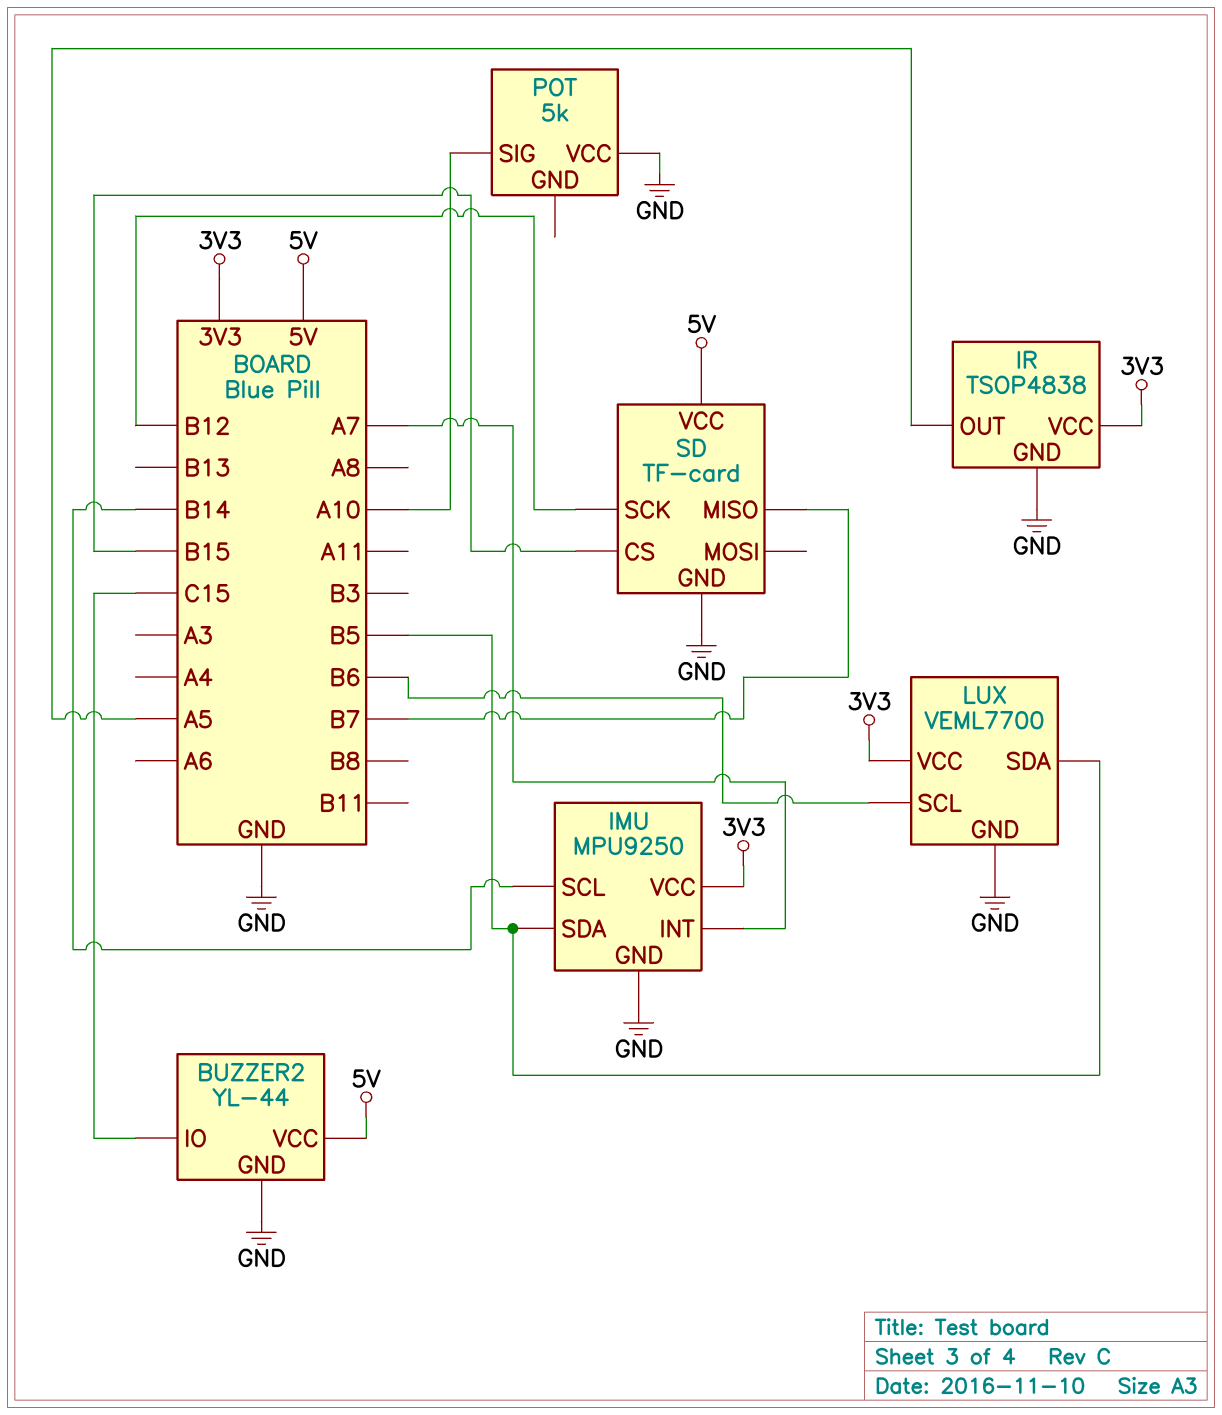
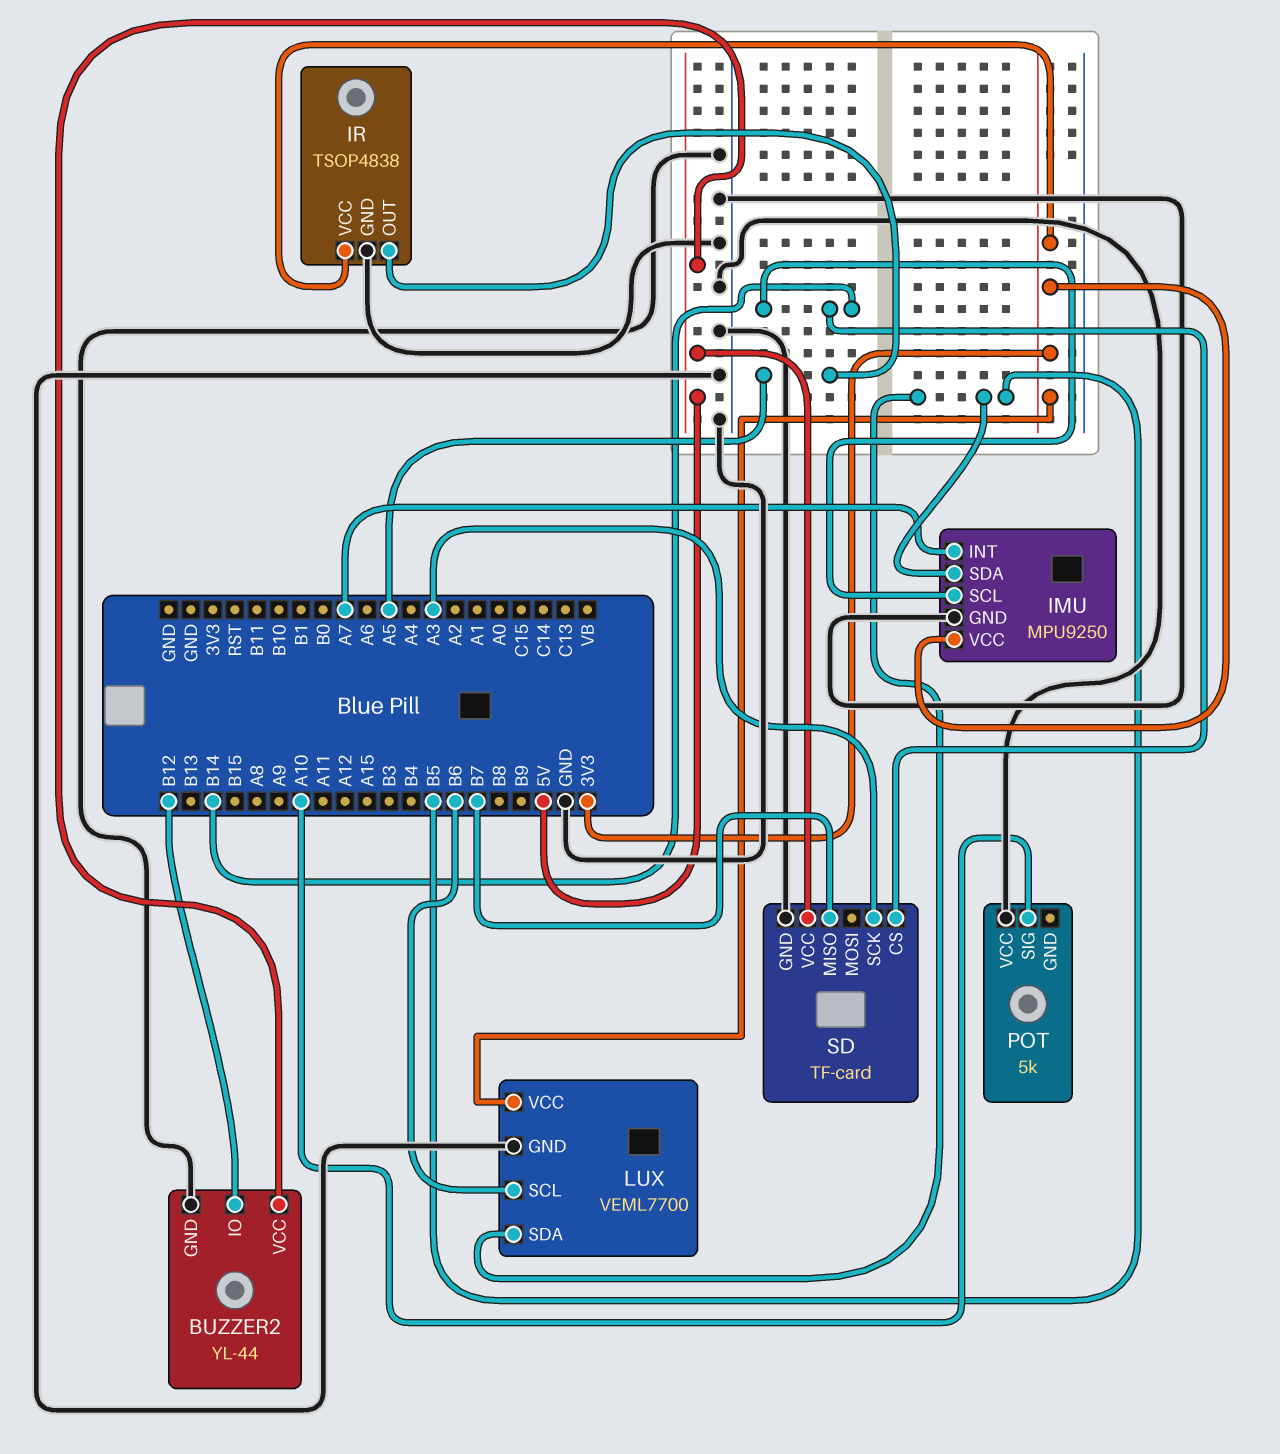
BUZZER2 pin IO: C15 -> B12
SD pin CS: B15 -> B14
SD pin SCK: B12 -> A3

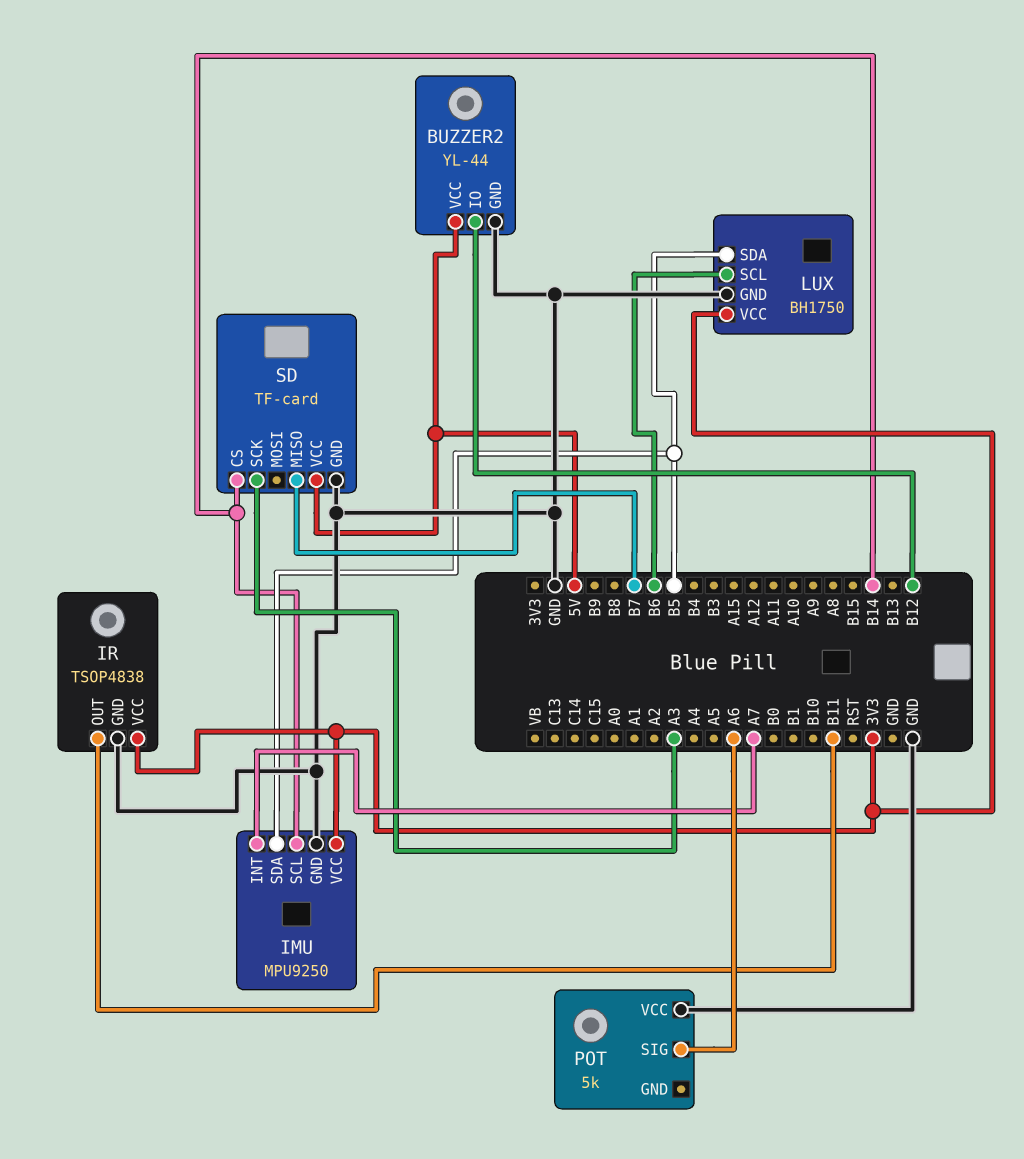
IR pin OUT: A5 -> B11
LUX: VEML7700 -> BH1750
POT pin SIG: A10 -> A6

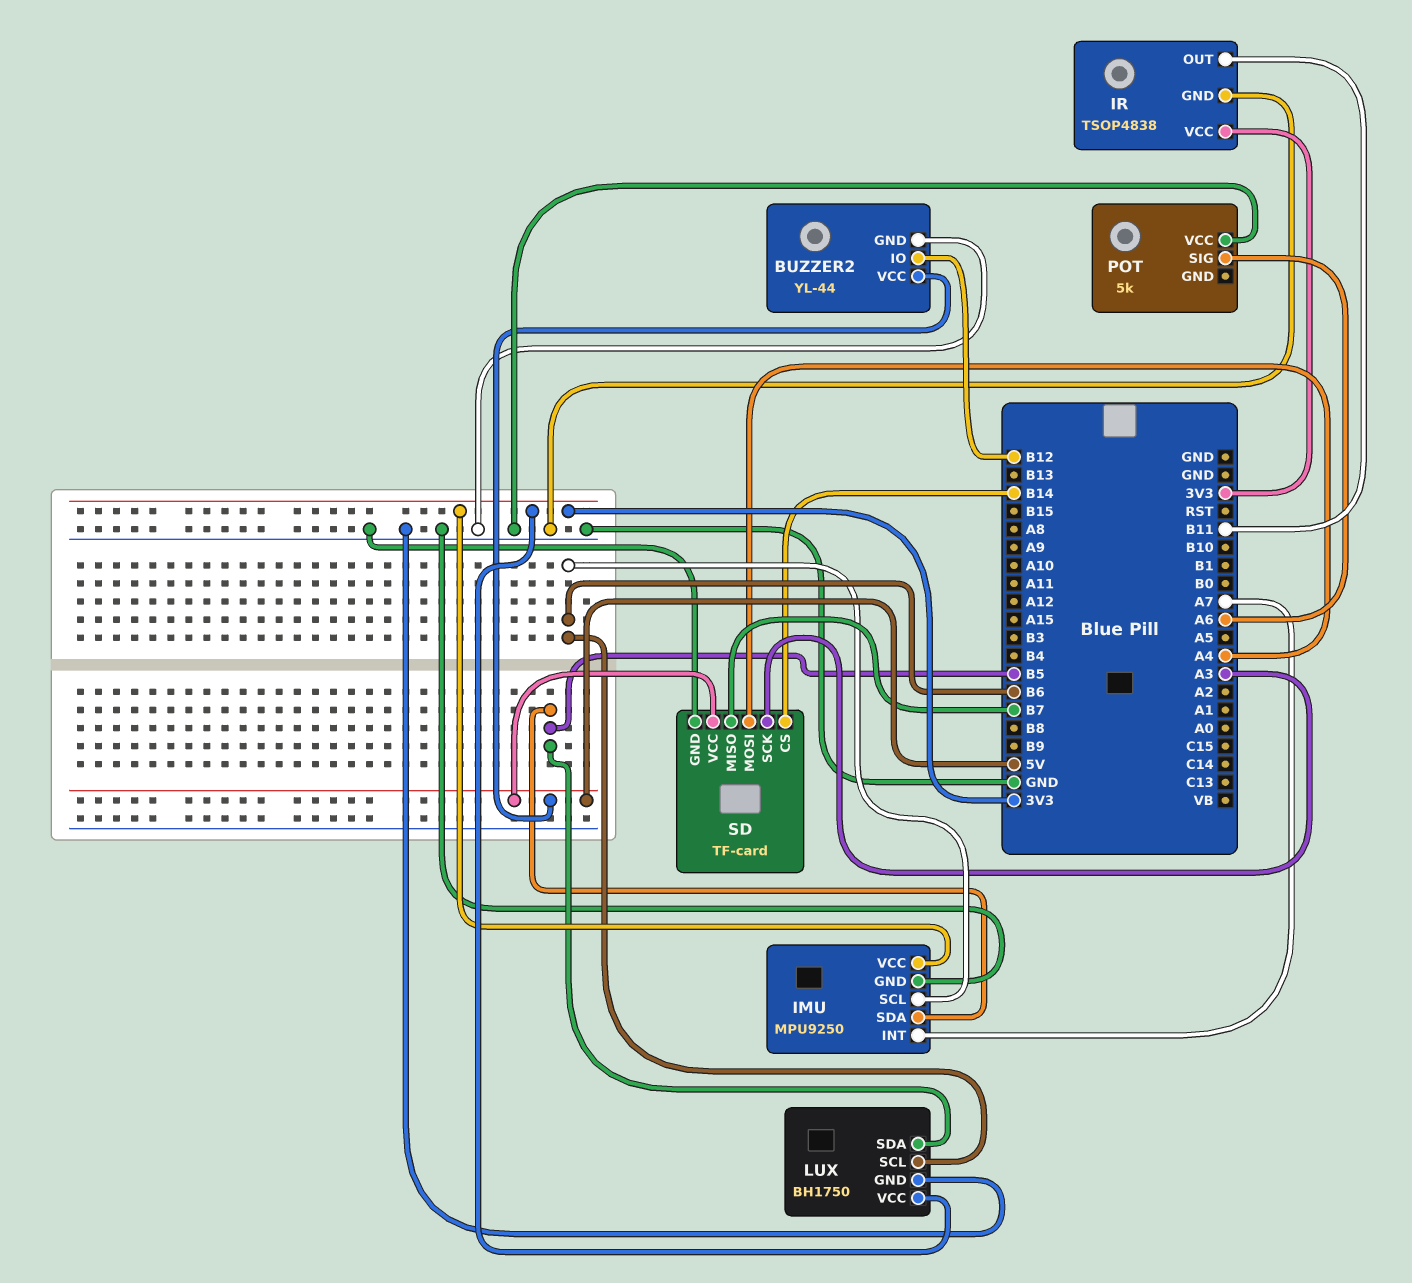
IMU pin SCL: B14 -> B6
SD pin MOSI: none -> A4

